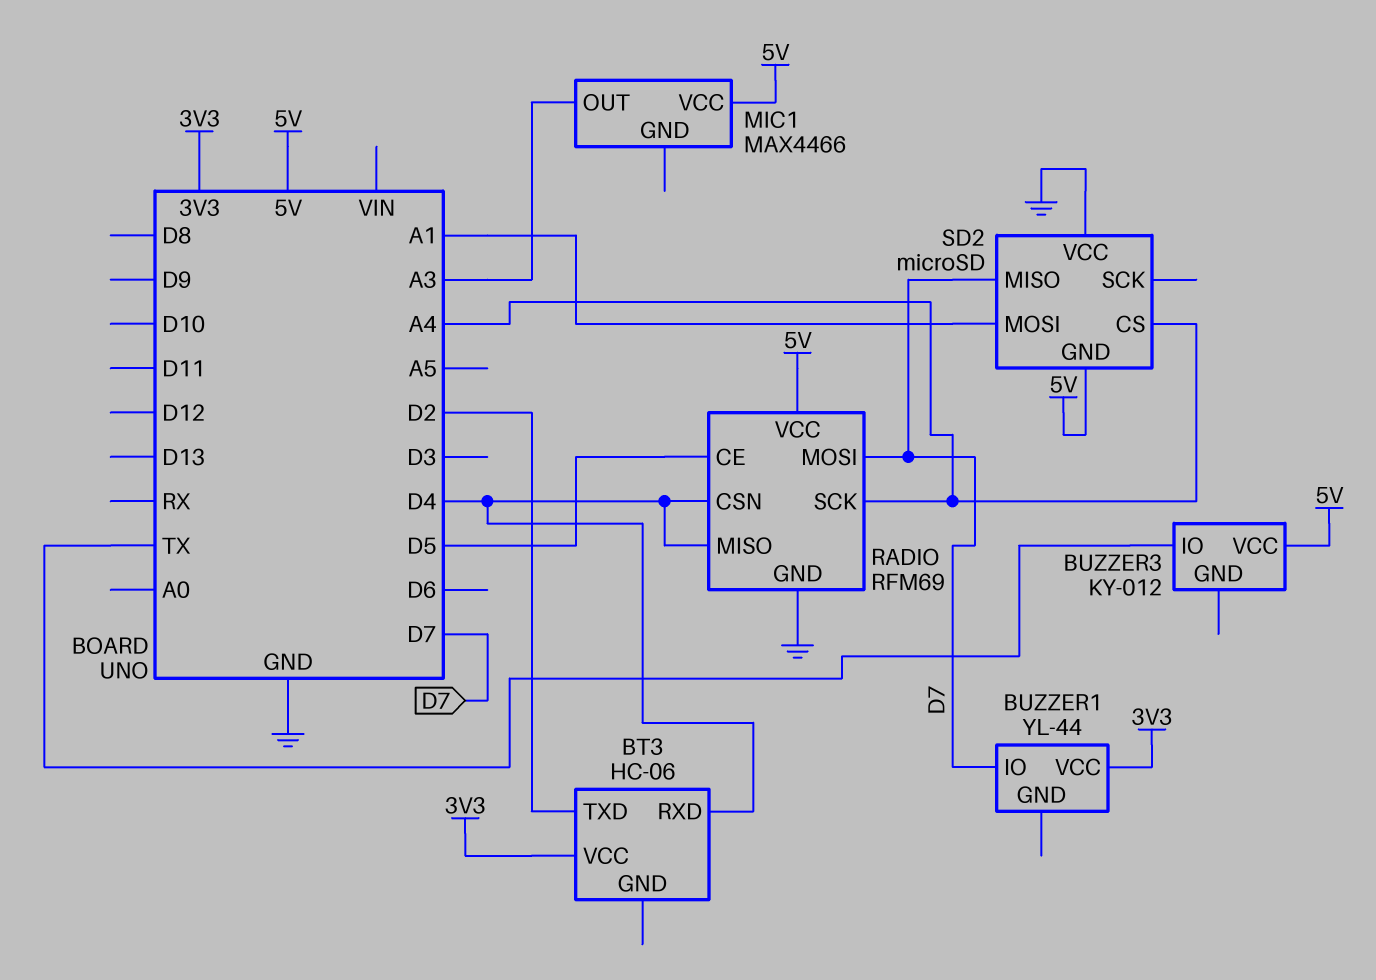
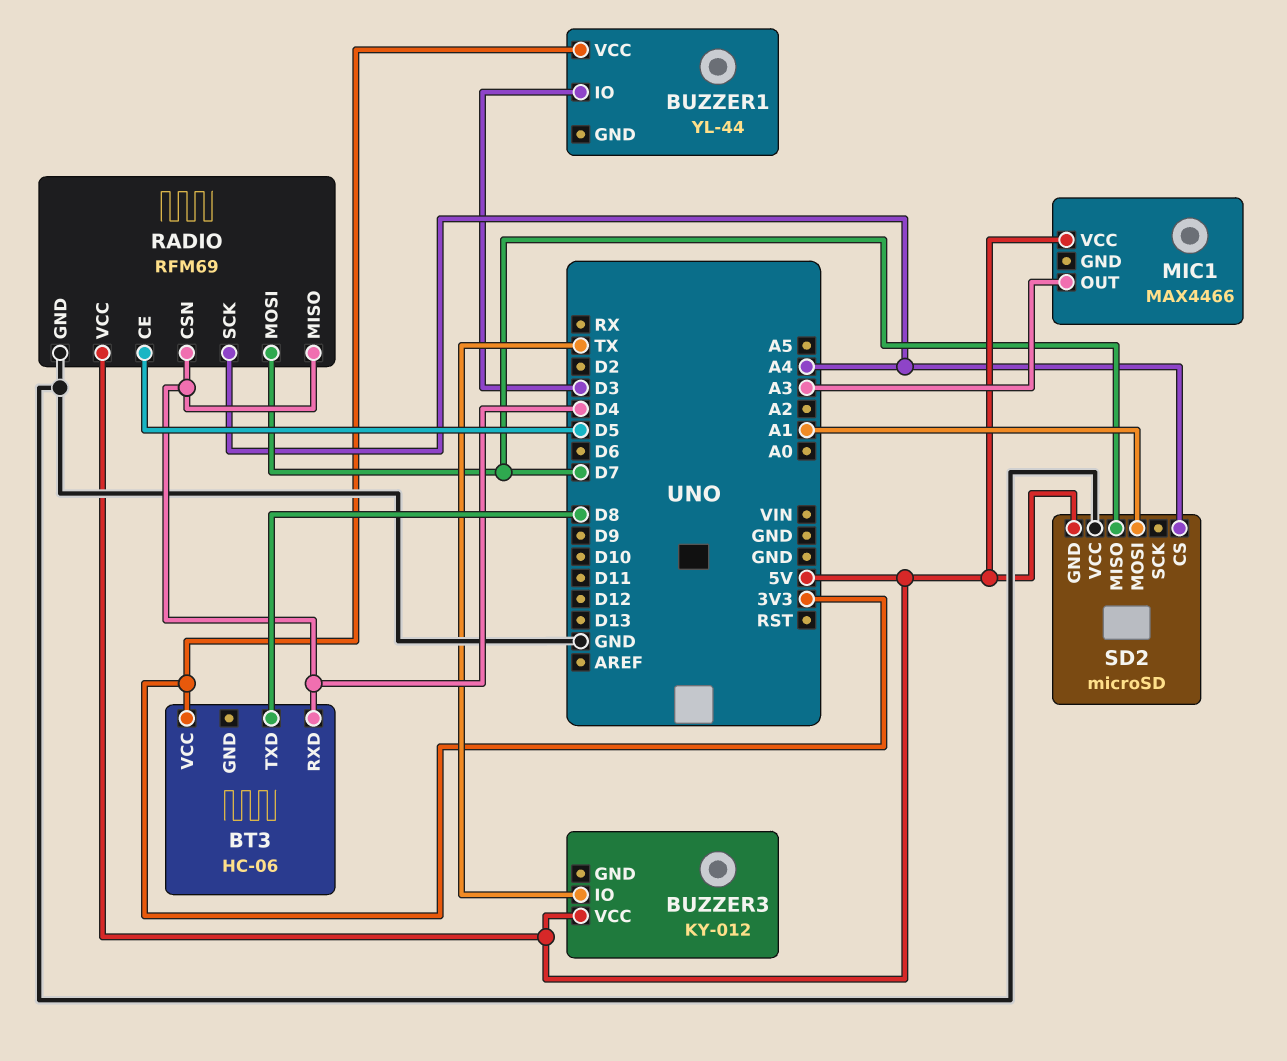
BT3 pin TXD: D2 -> D8
BUZZER1 pin IO: D7 -> D3

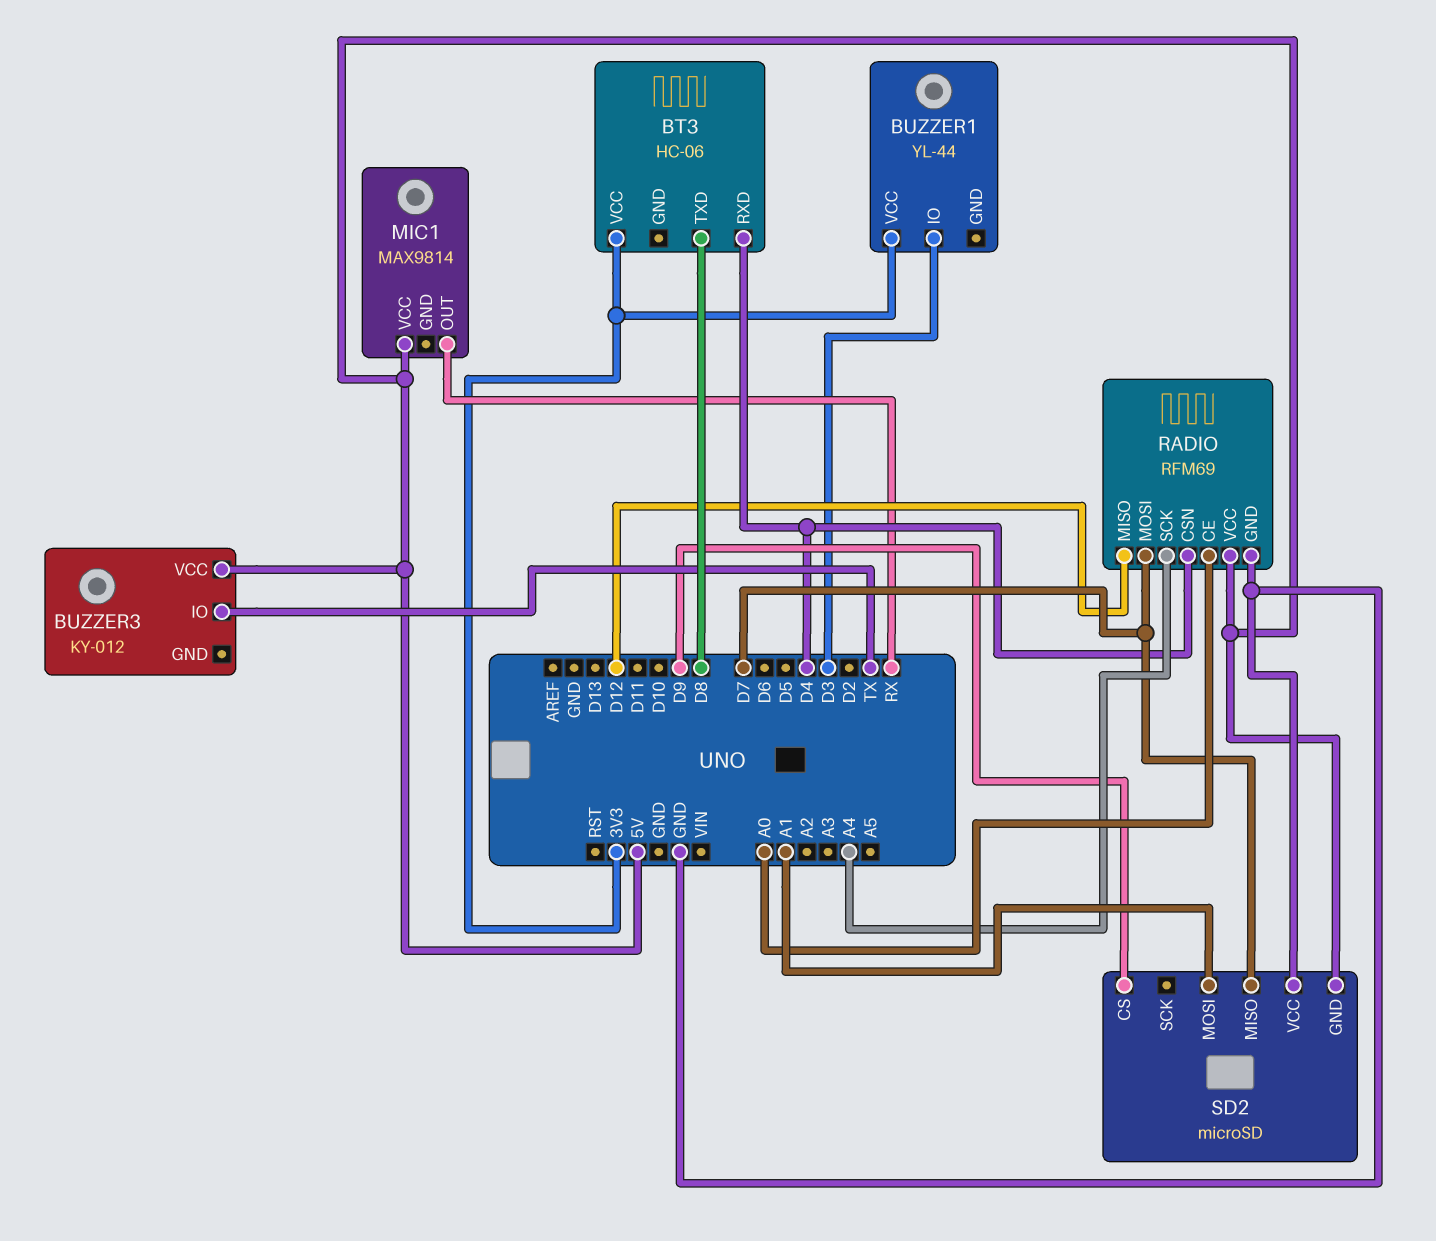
MIC1: MAX4466 -> MAX9814
MIC1 pin OUT: A3 -> RX
RADIO pin CE: D5 -> A0
RADIO pin MISO: D4 -> D12
SD2 pin CS: A4 -> D9

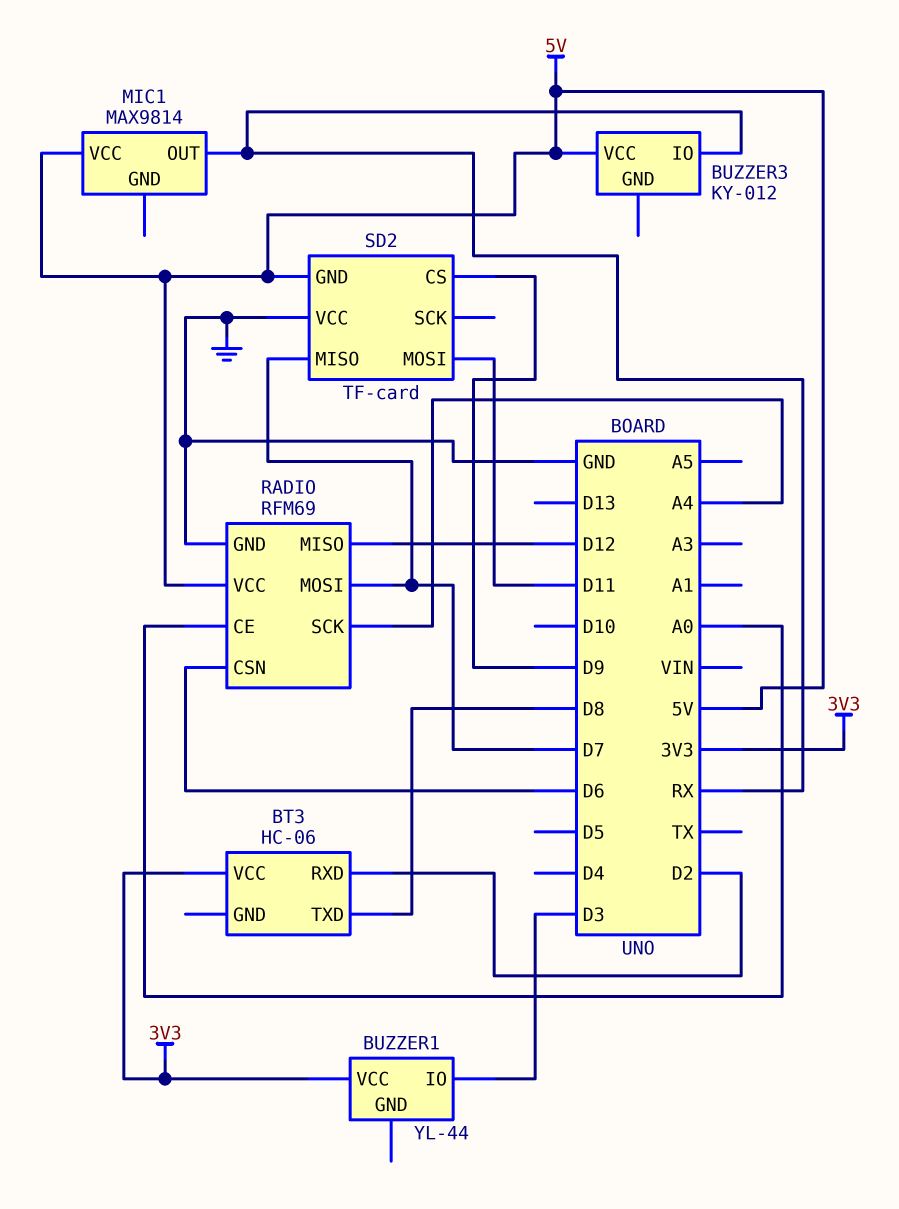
BT3 pin RXD: D4 -> D2
BUZZER3 pin IO: TX -> RX
RADIO pin CSN: D4 -> D6
SD2: microSD -> TF-card
SD2 pin MOSI: A1 -> D11

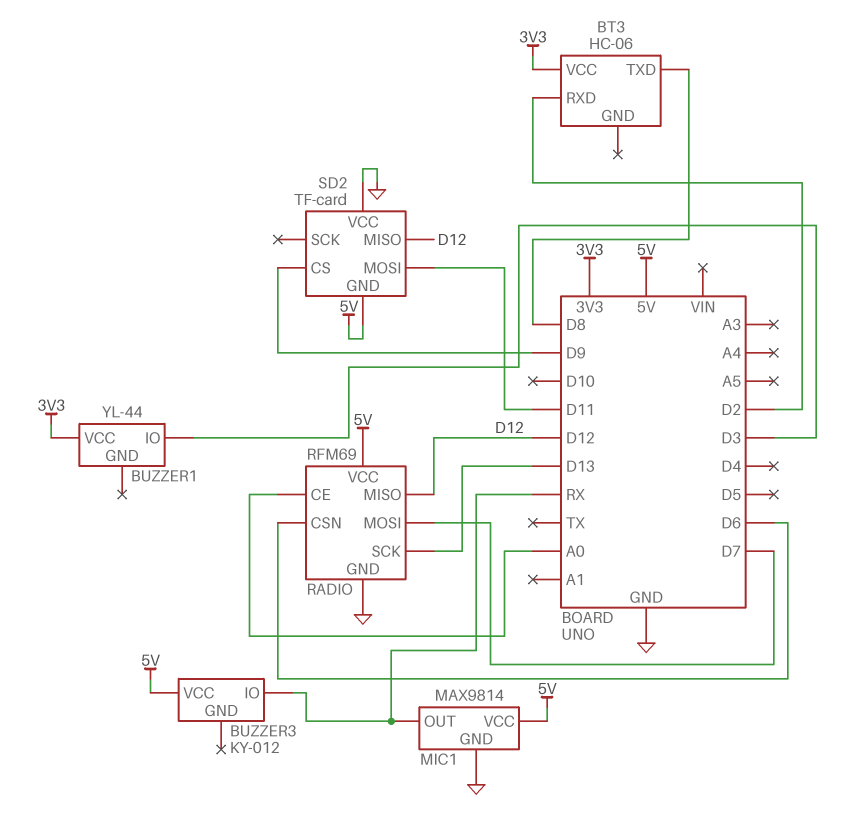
MIC1 pin GND: none -> GND
RADIO pin SCK: A4 -> D13
SD2 pin MISO: D7 -> D12

